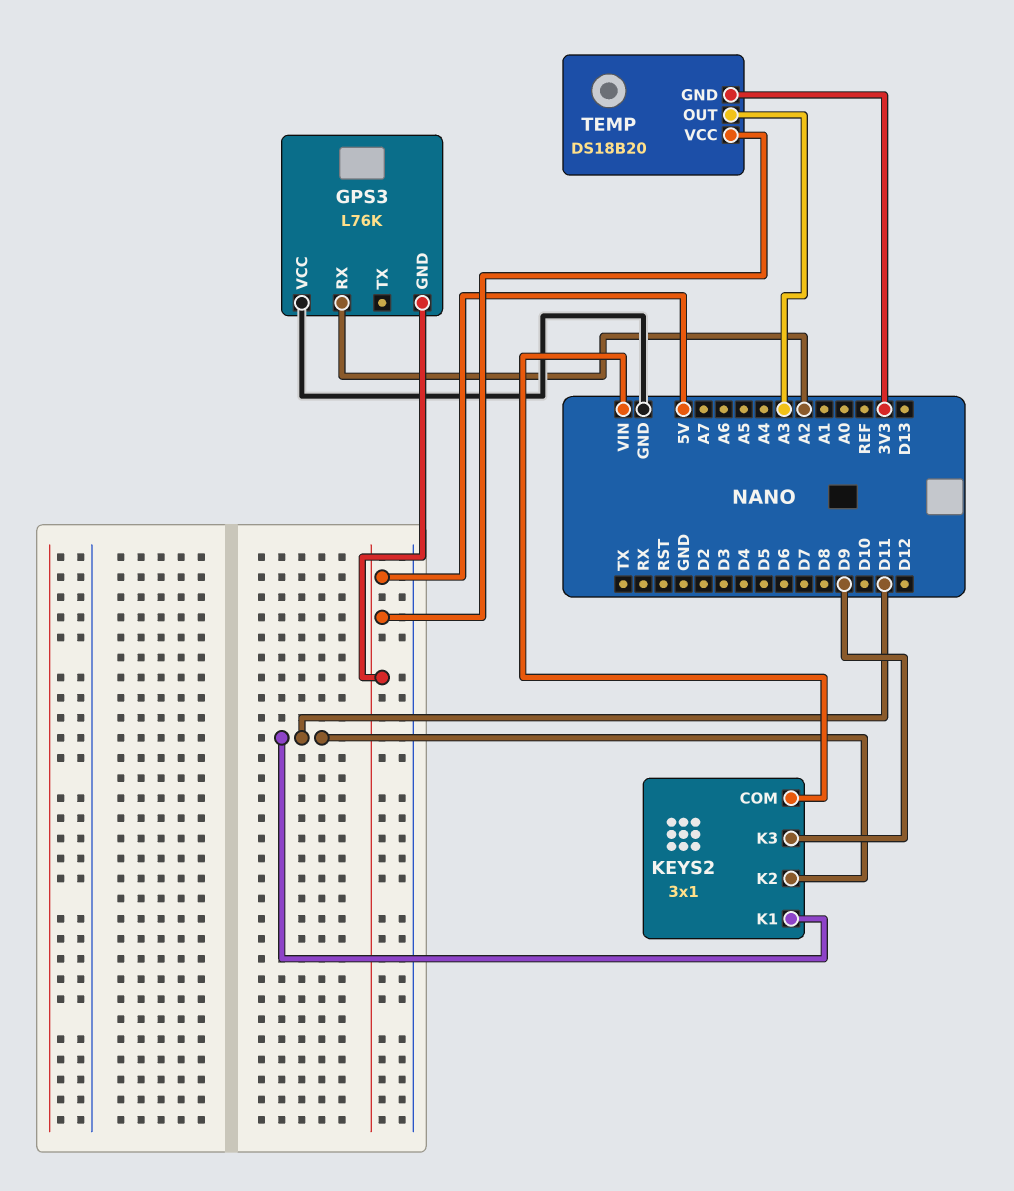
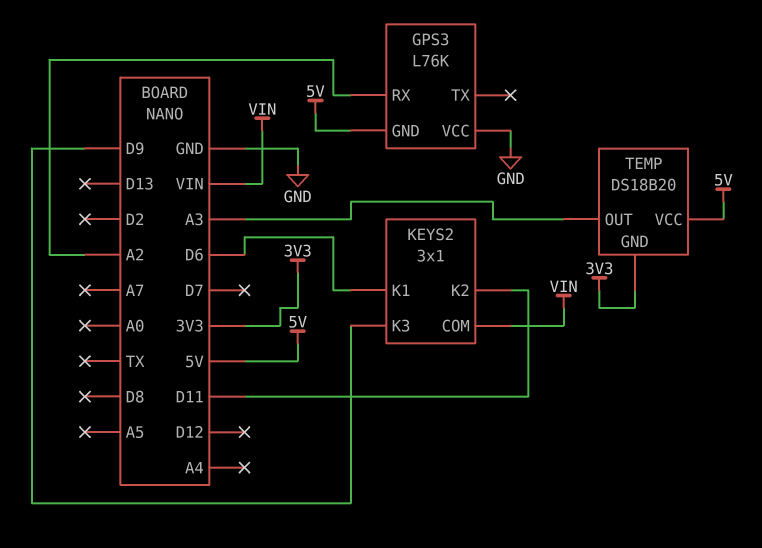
KEYS2 pin K1: D11 -> D6

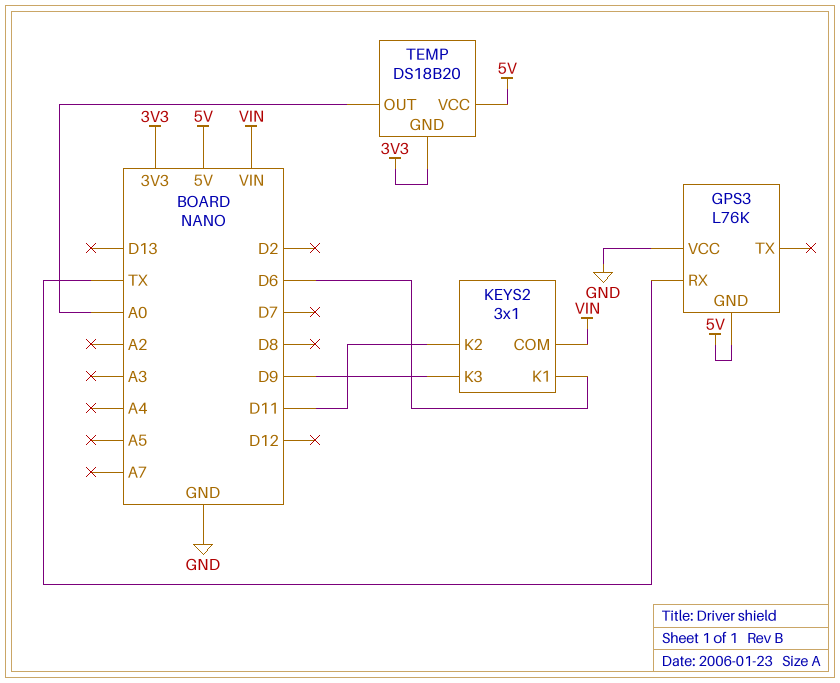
GPS3 pin RX: A2 -> TX
TEMP pin OUT: A3 -> A0

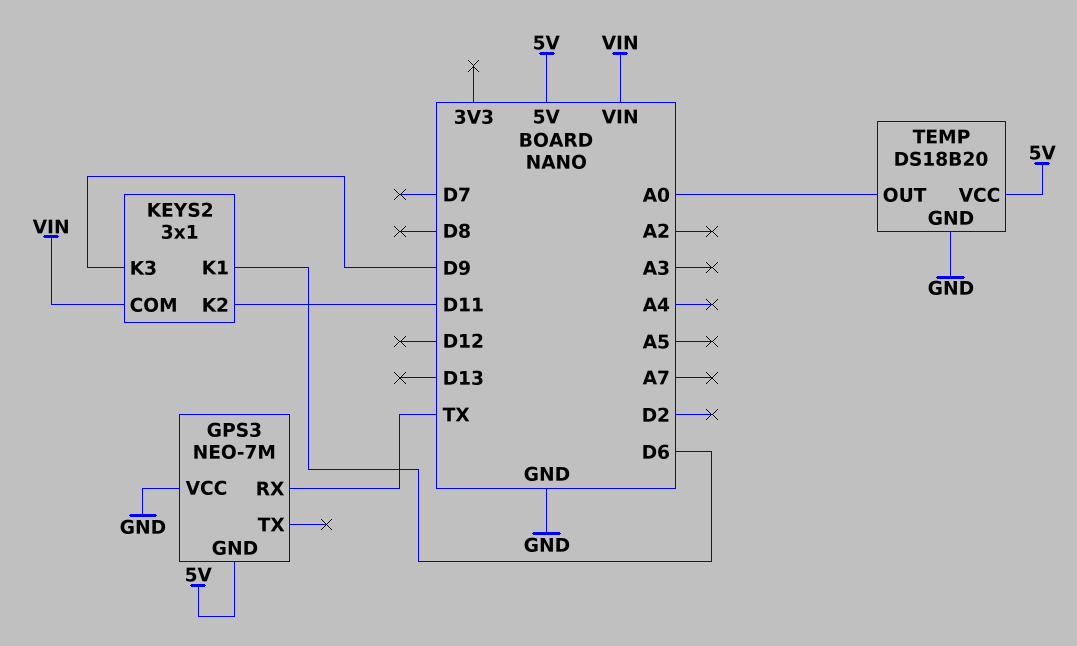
GPS3: L76K -> NEO-7M
TEMP pin GND: 3V3 -> GND

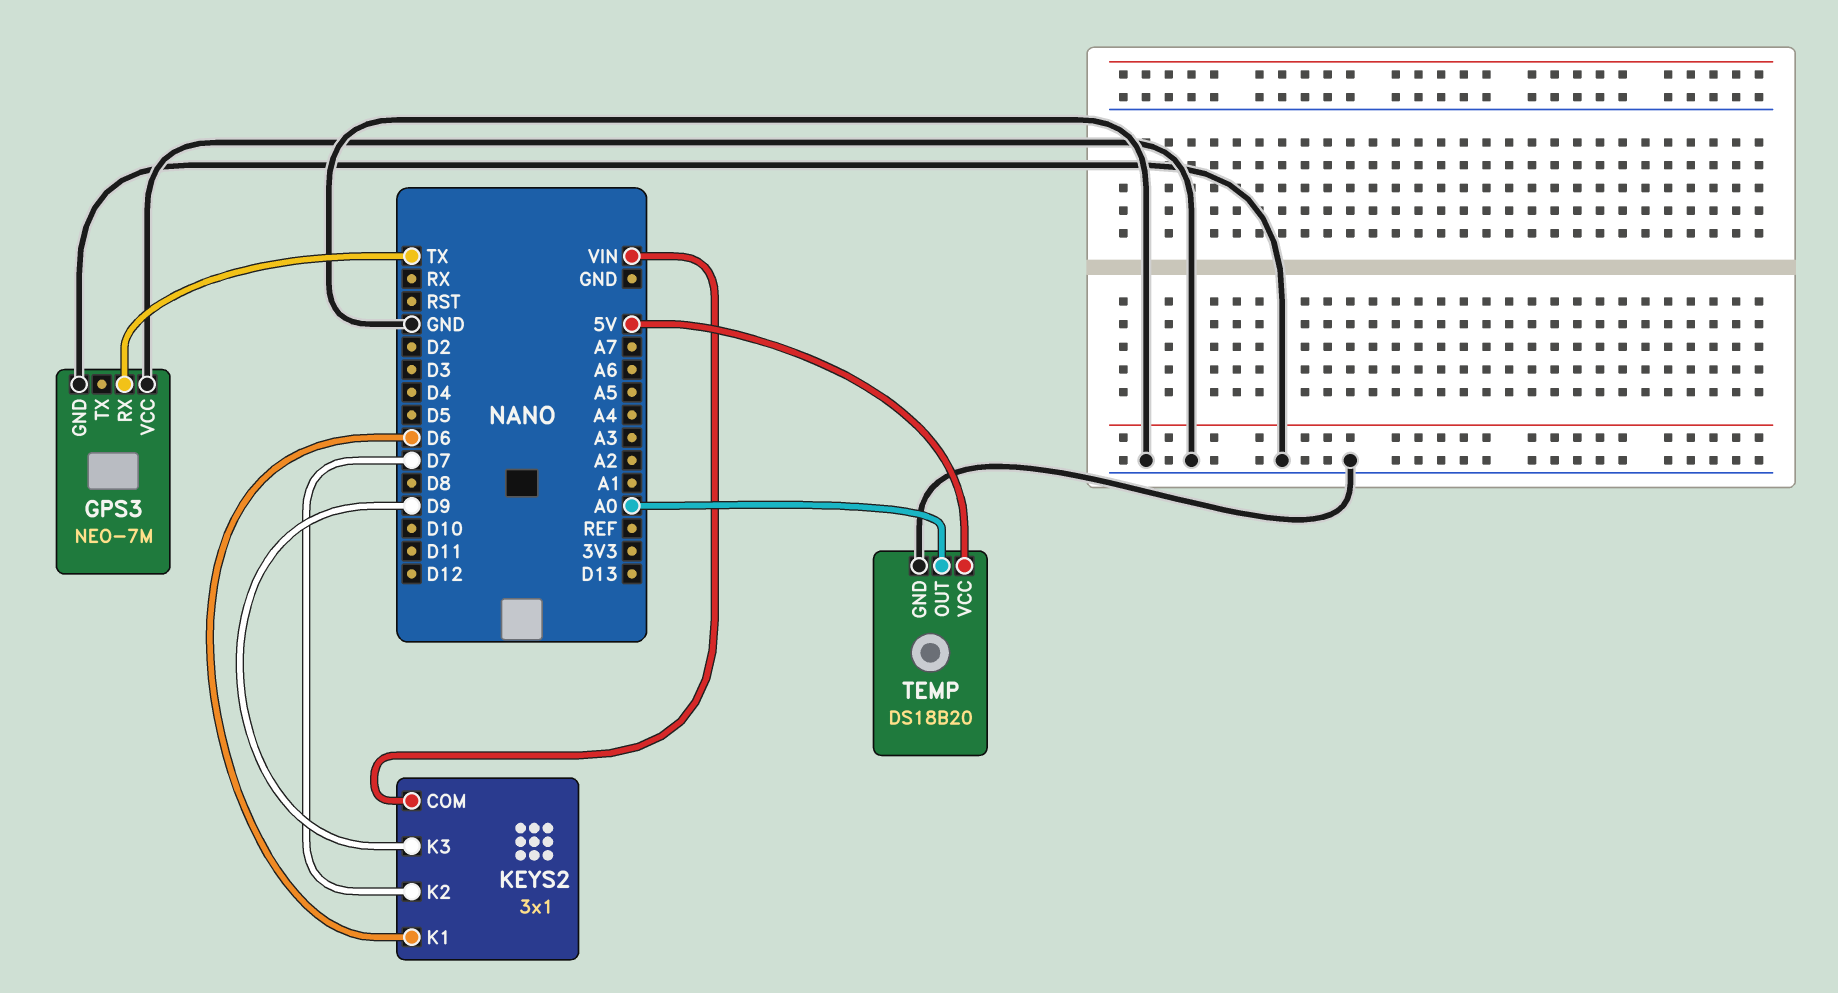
GPS3 pin GND: 5V -> GND
KEYS2 pin K2: D11 -> D7

